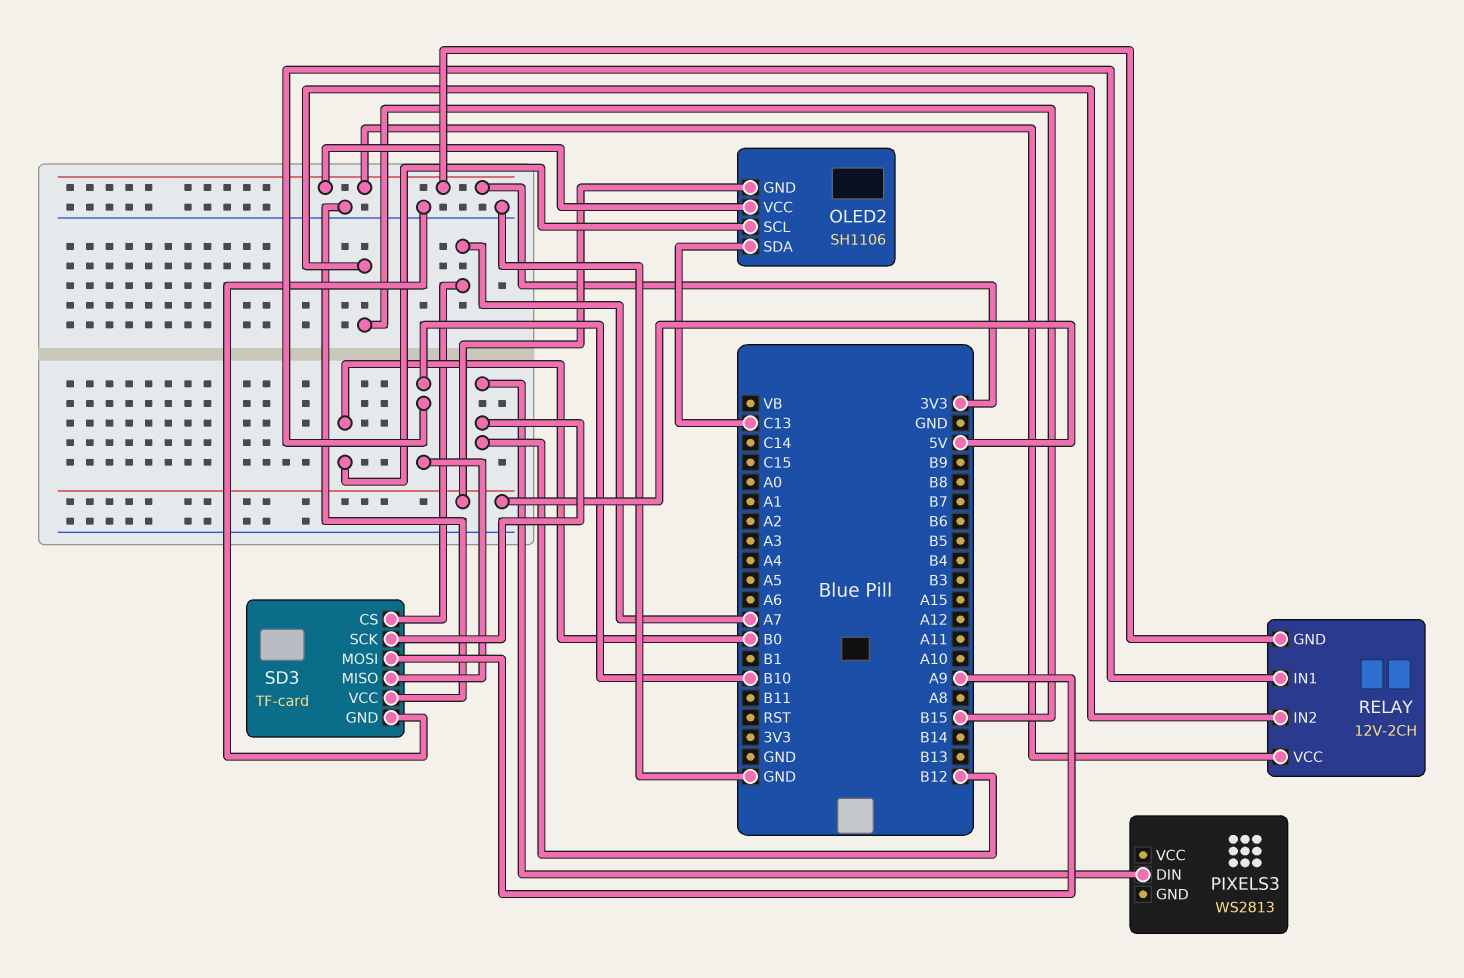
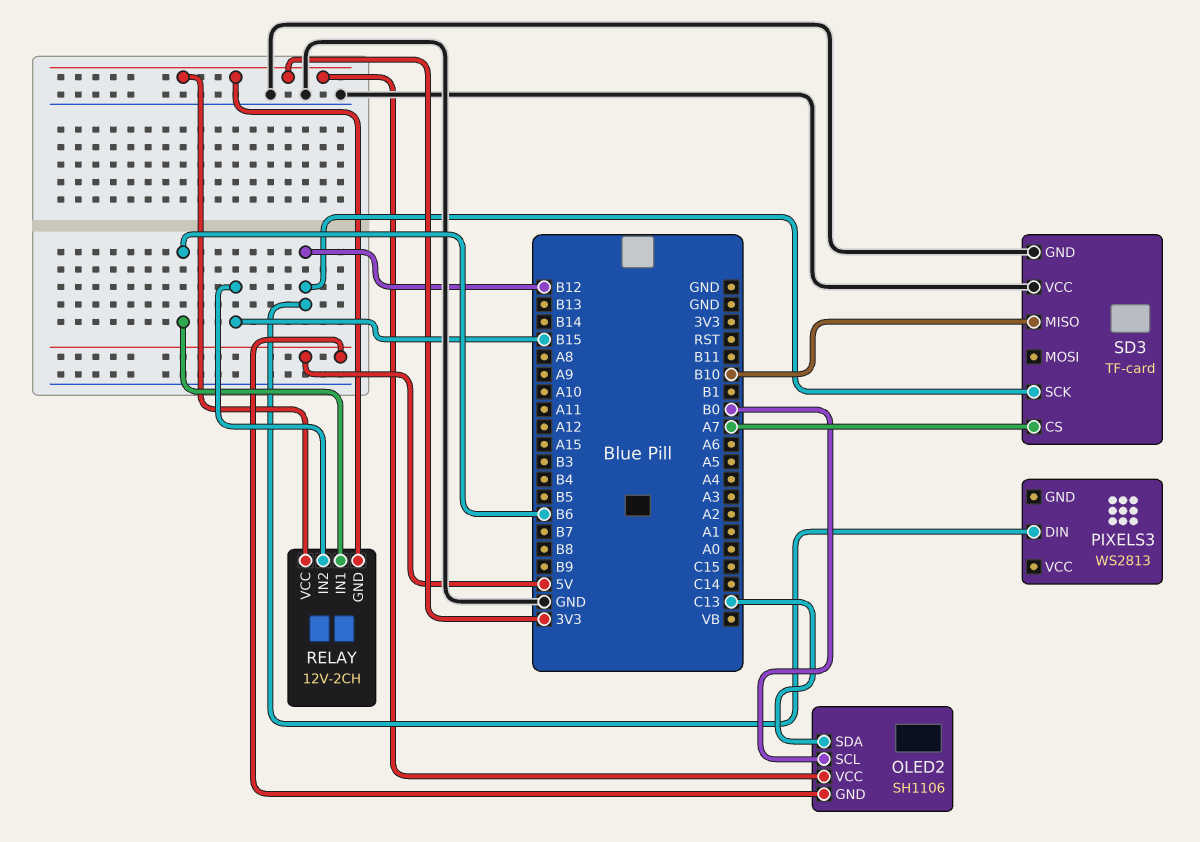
RELAY pin IN1: B10 -> B6
SD3 pin MOSI: A9 -> none

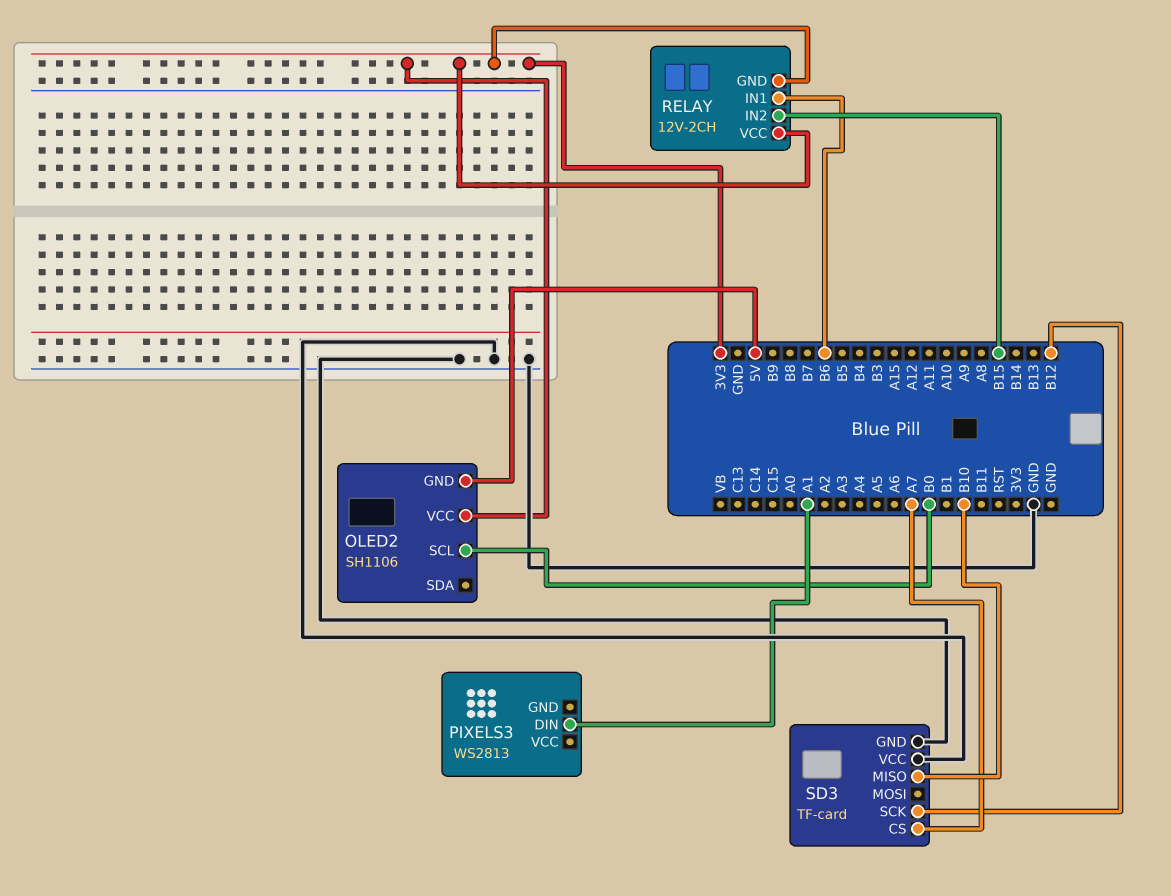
OLED2 pin SDA: C13 -> none
PIXELS3 pin DIN: B12 -> A1

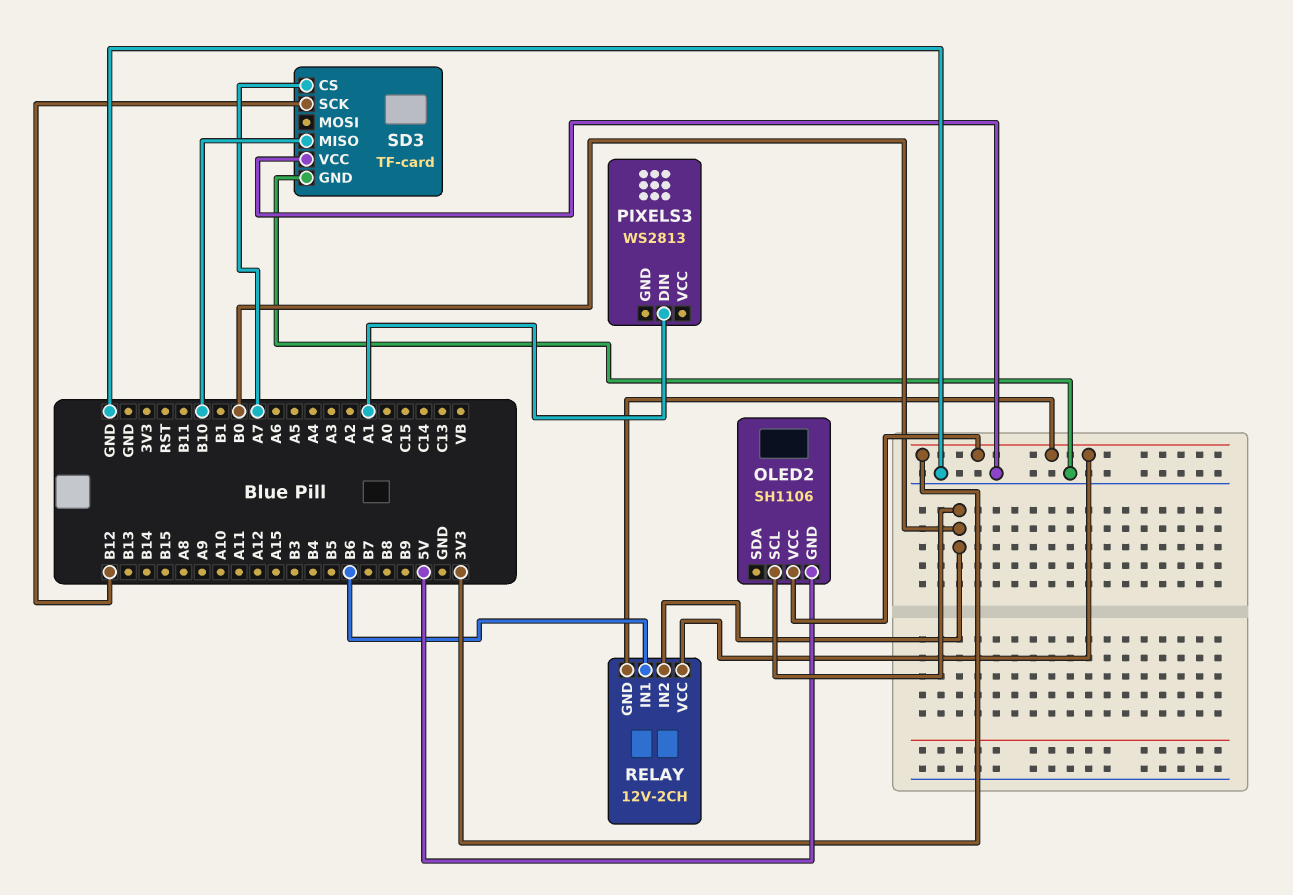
RELAY pin IN2: B15 -> B0

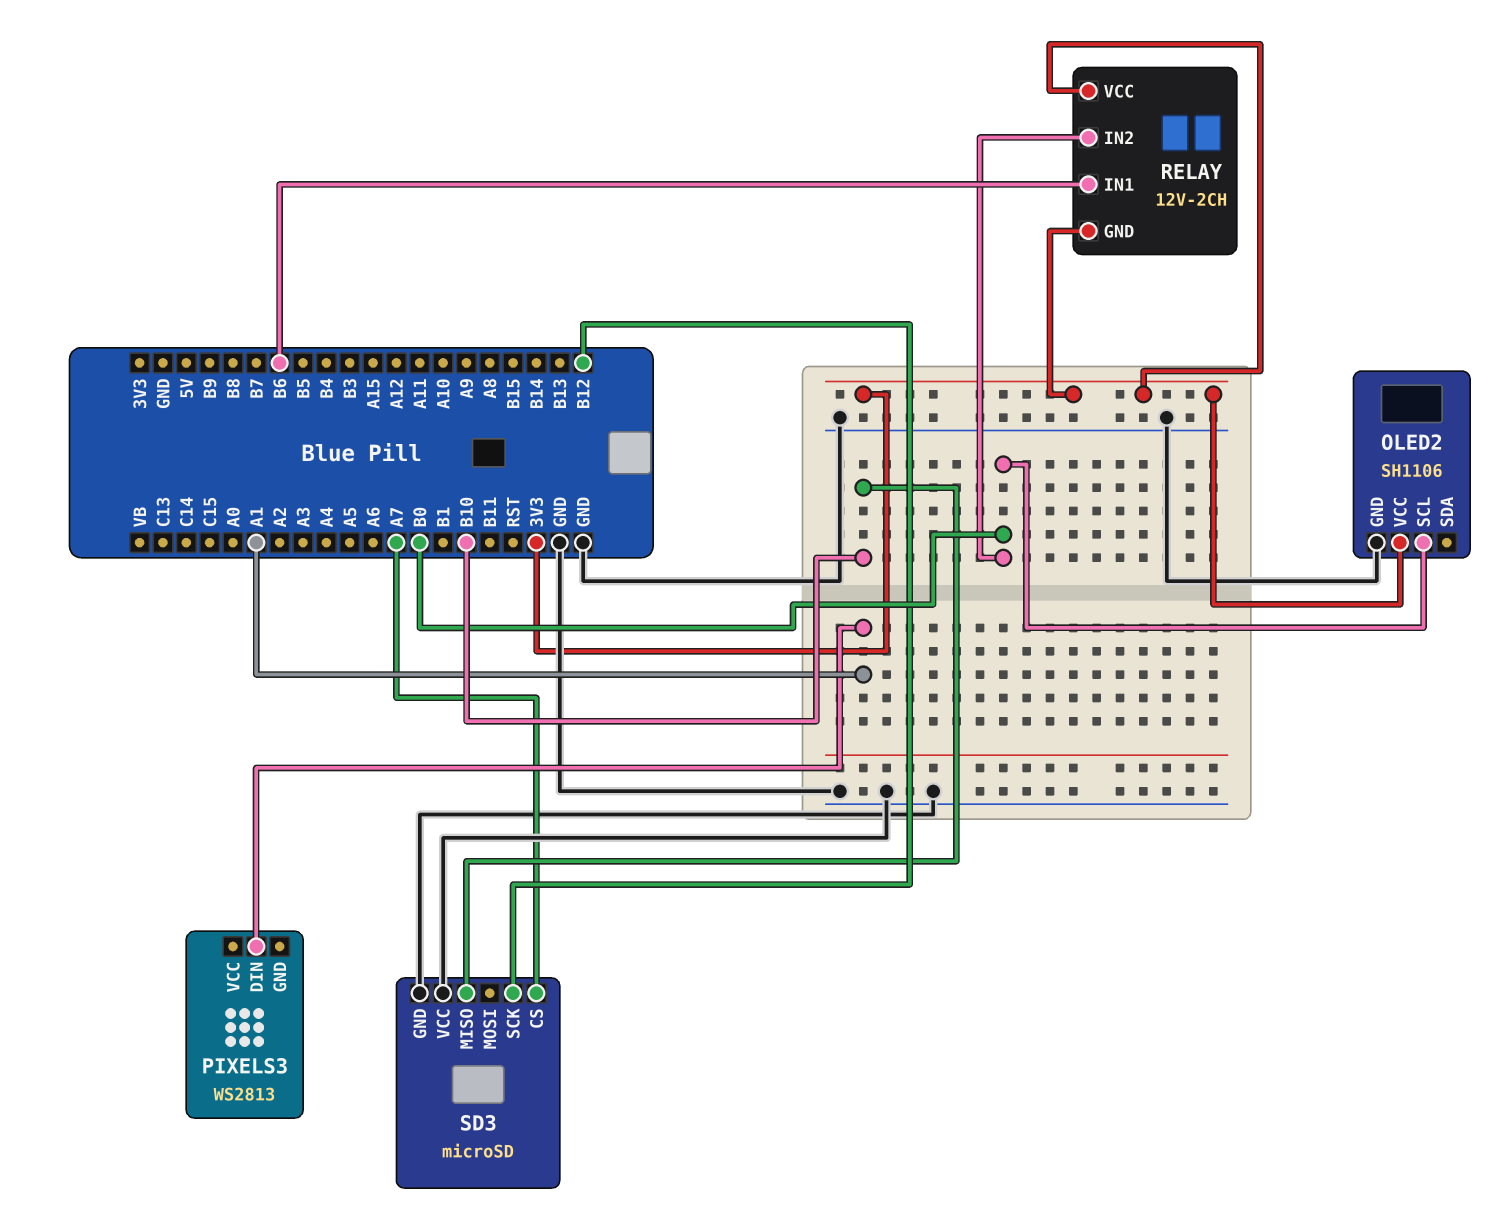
OLED2 pin GND: 5V -> GND
SD3: TF-card -> microSD

